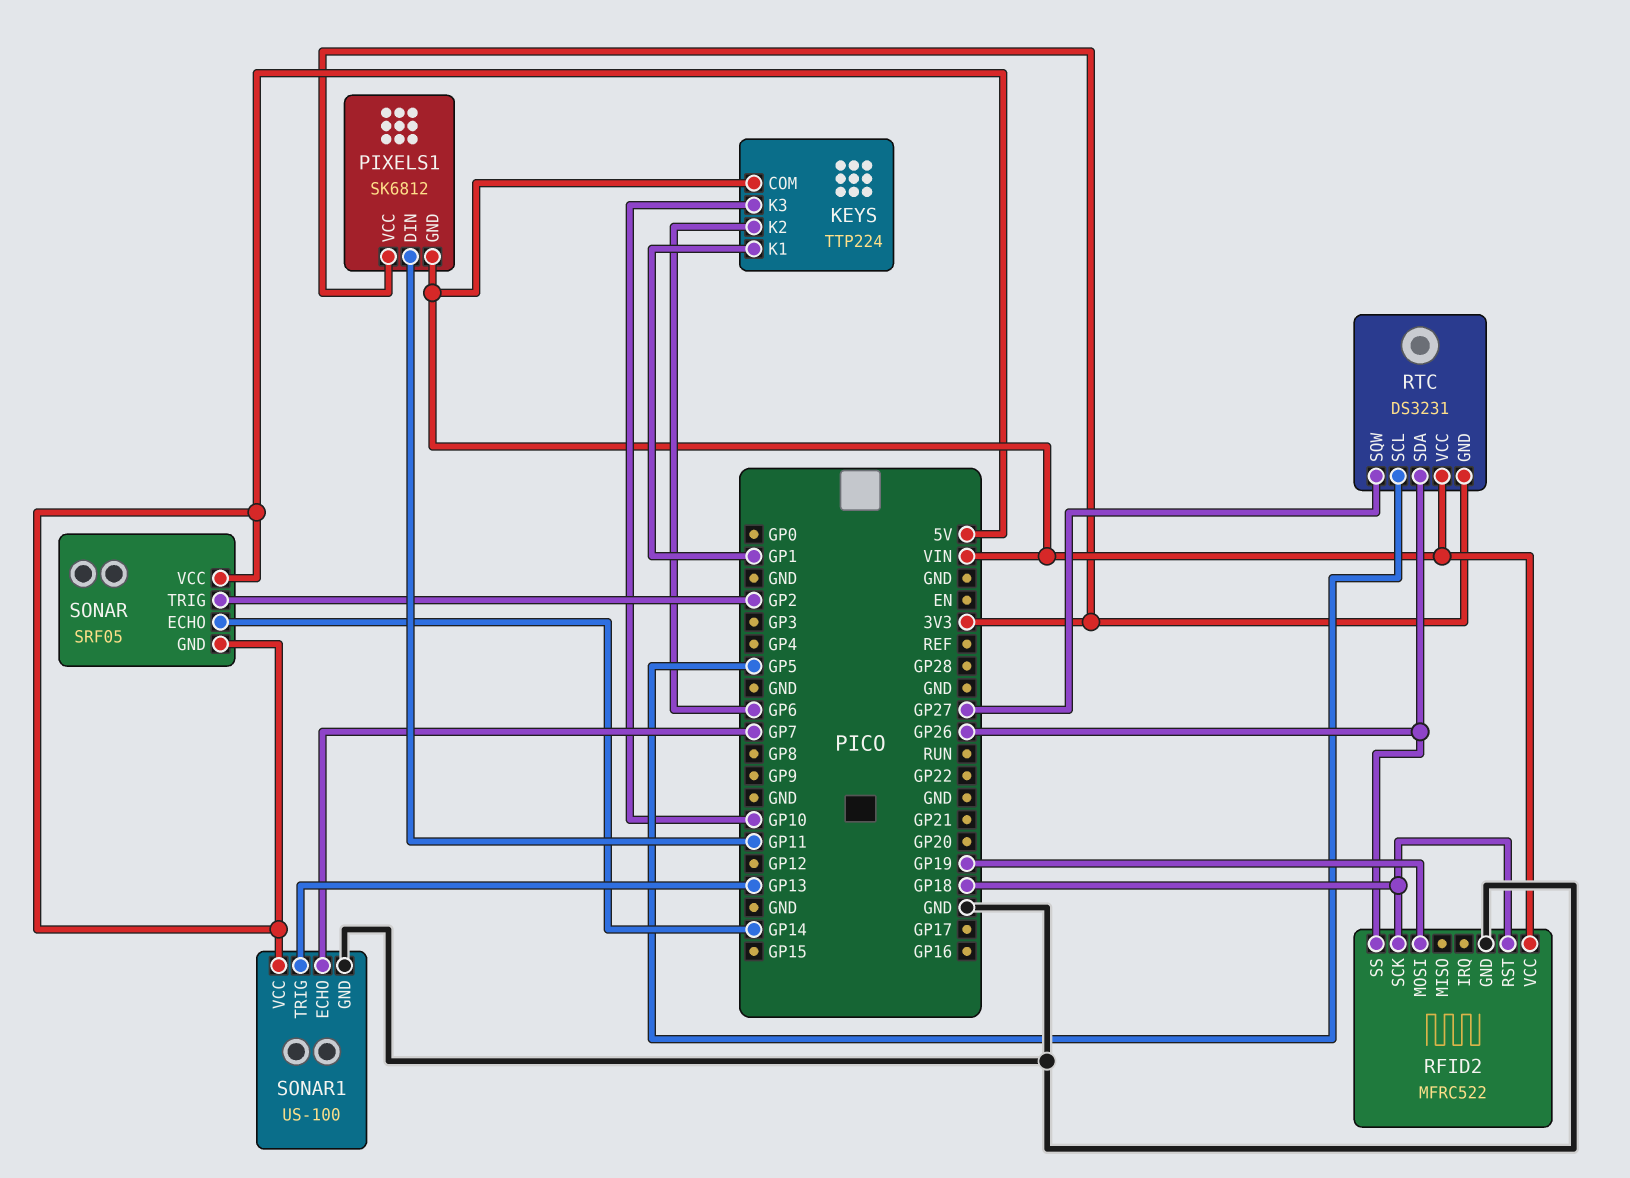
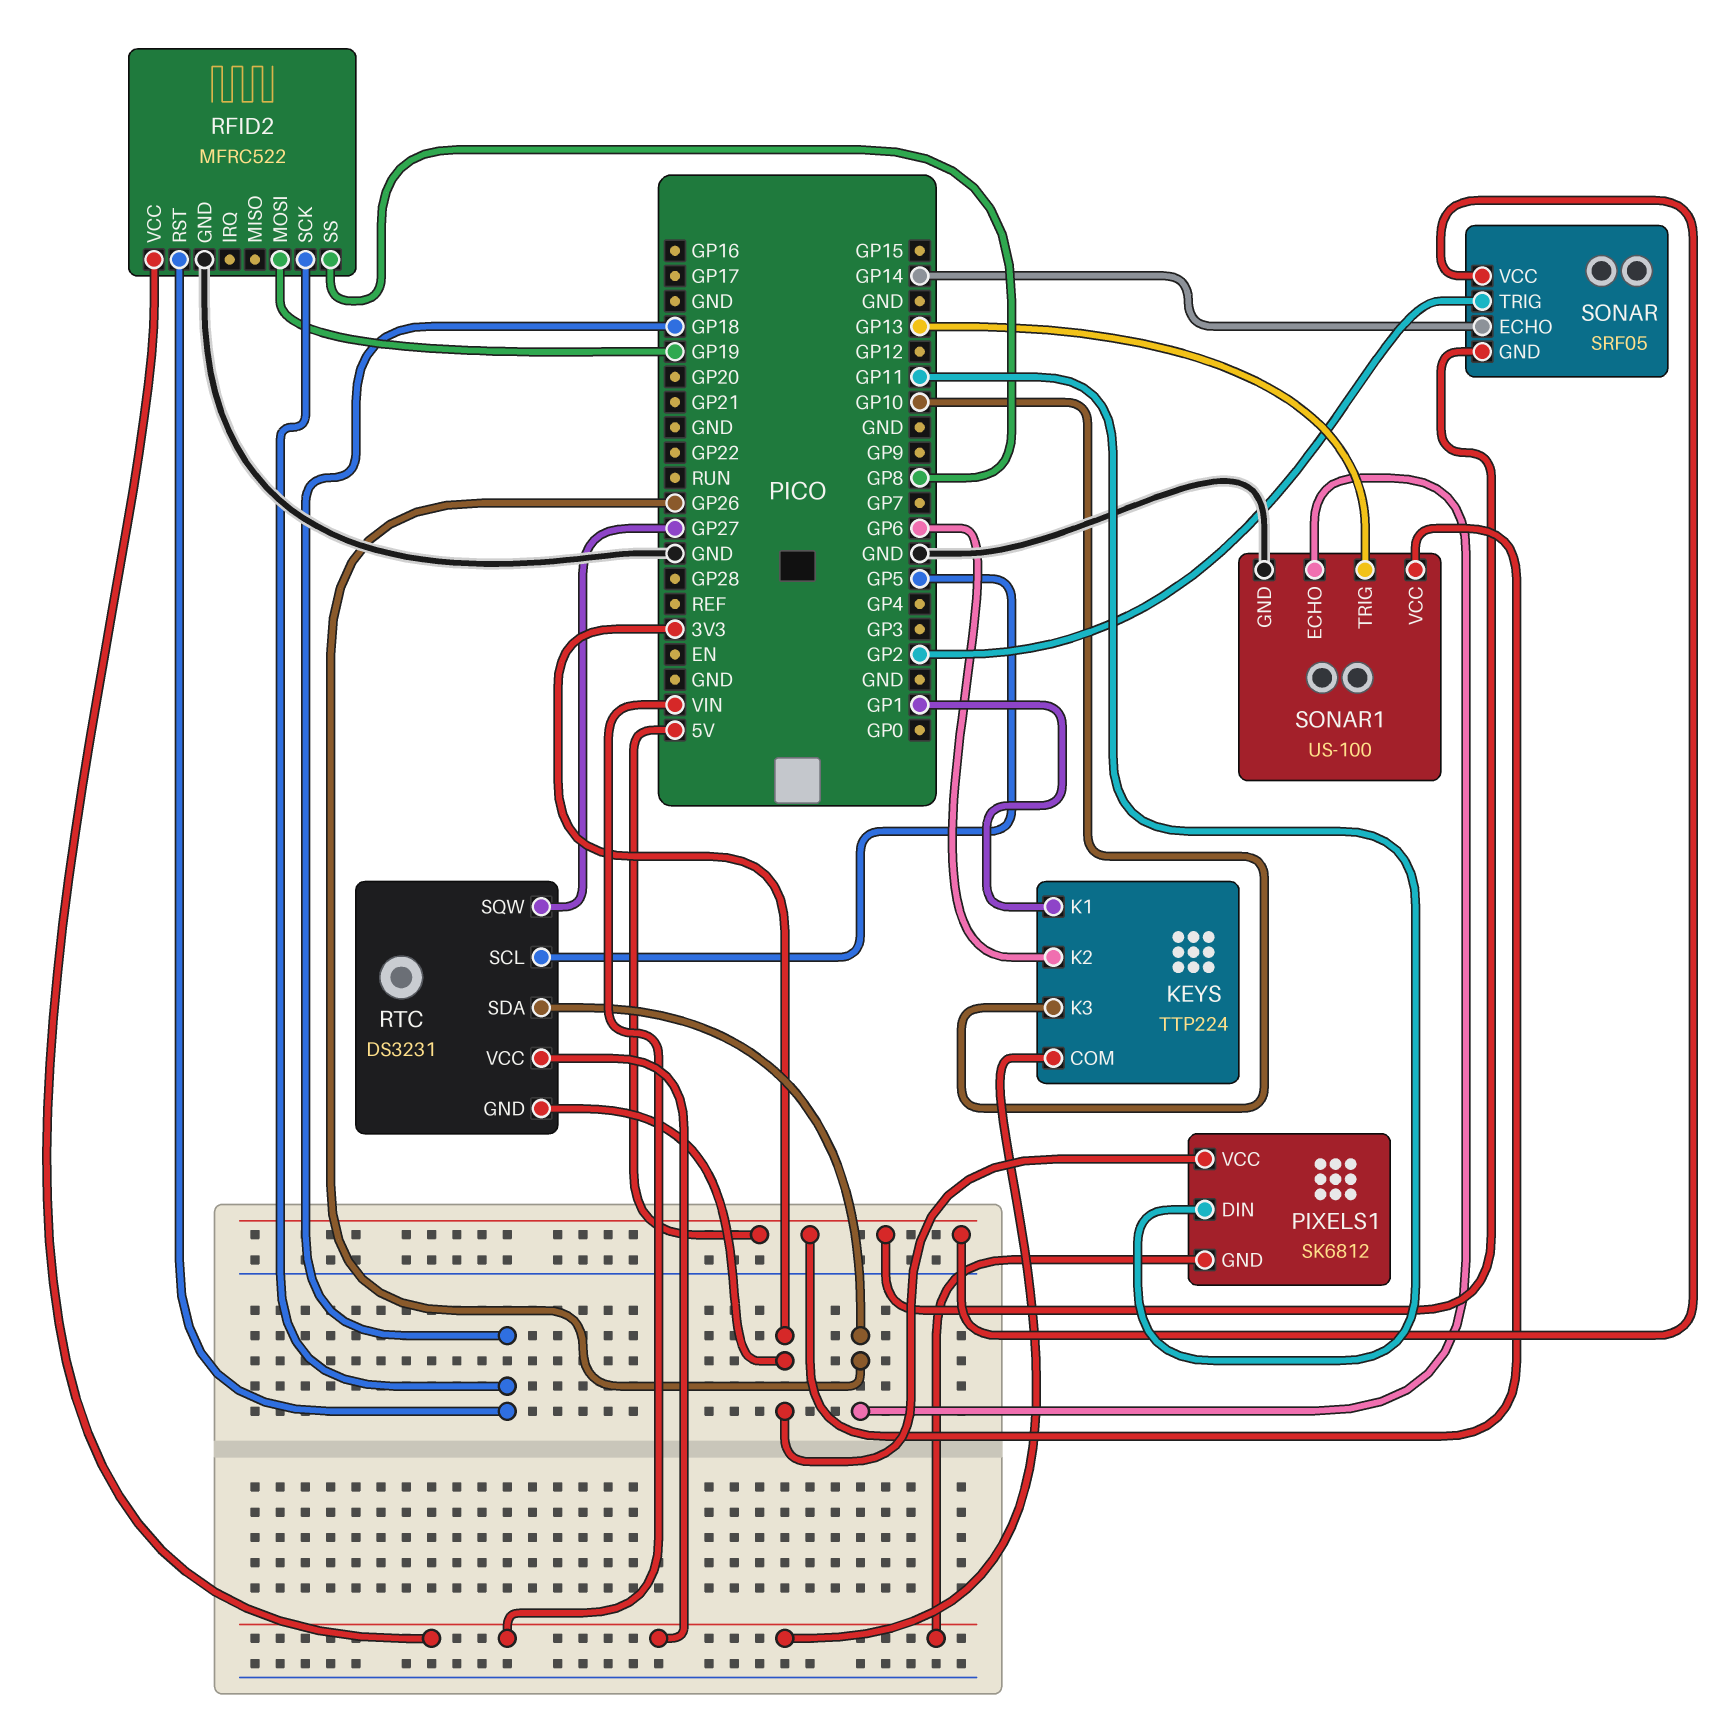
RFID2 pin SS: GP26 -> GP8
SONAR1 pin ECHO: GP7 -> GP26

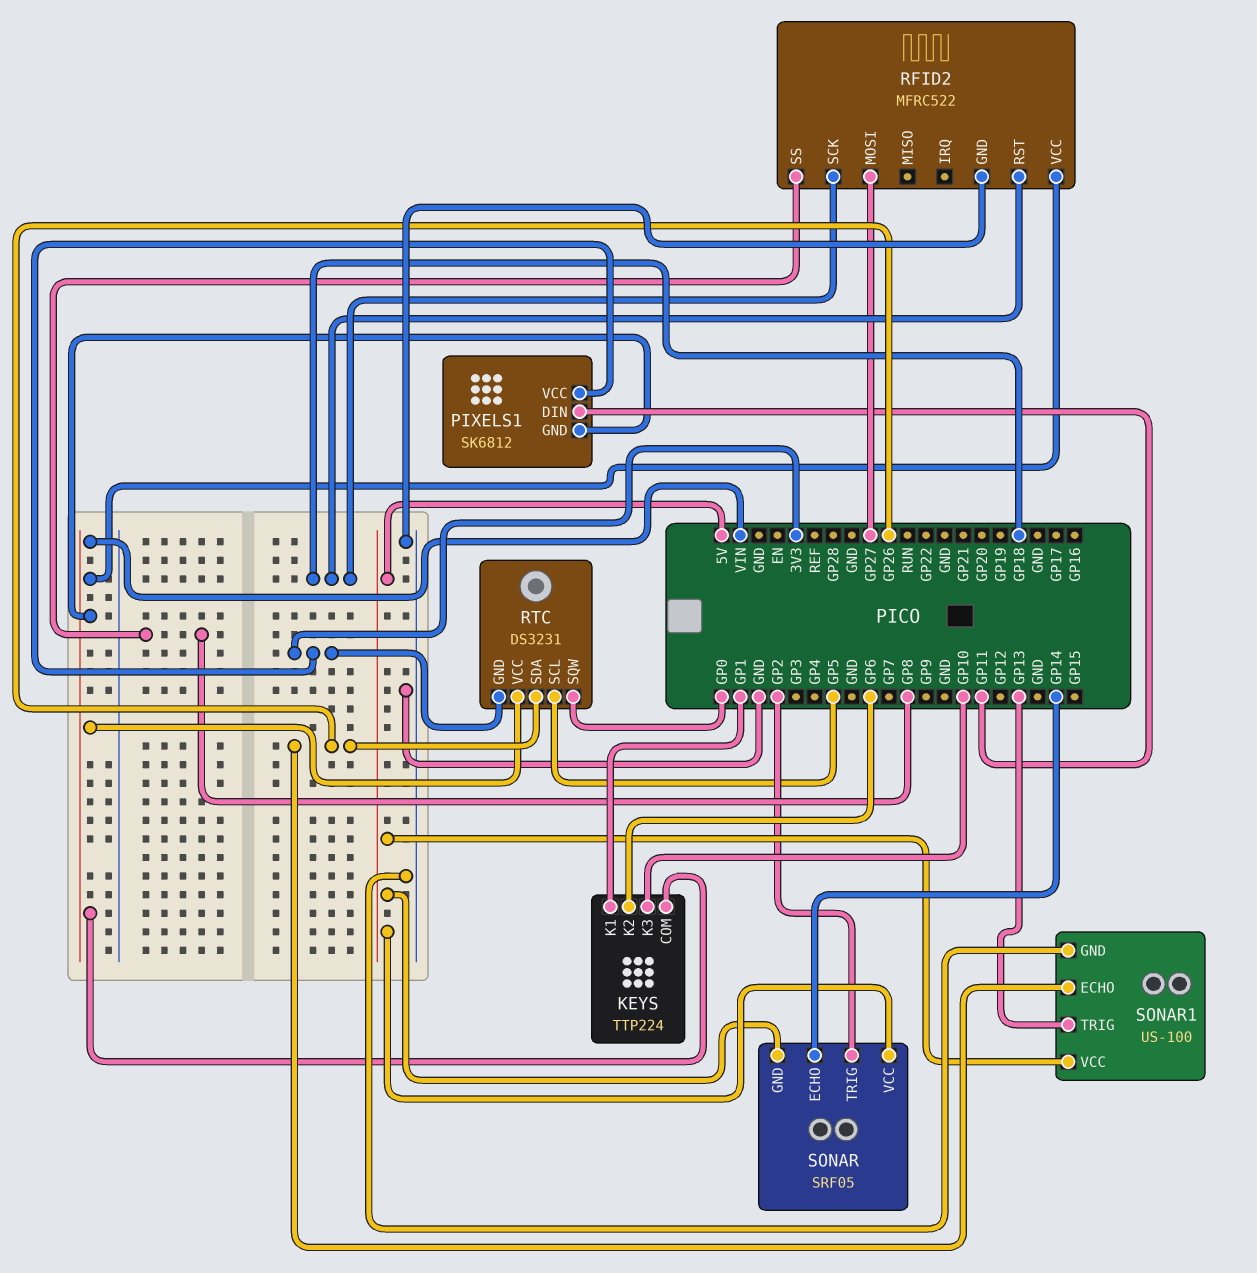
RFID2 pin MOSI: GP19 -> GP27
RTC pin SQW: GP27 -> GP0

